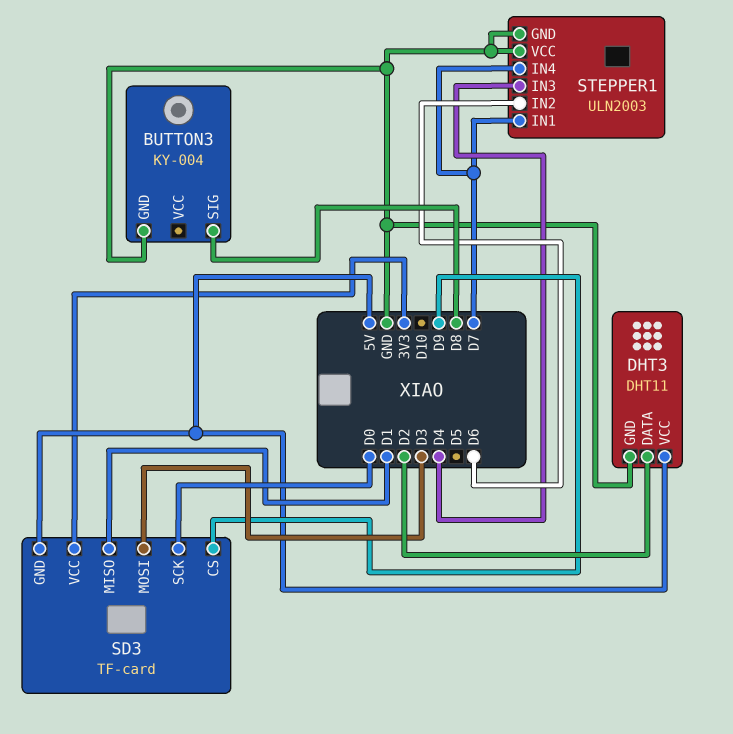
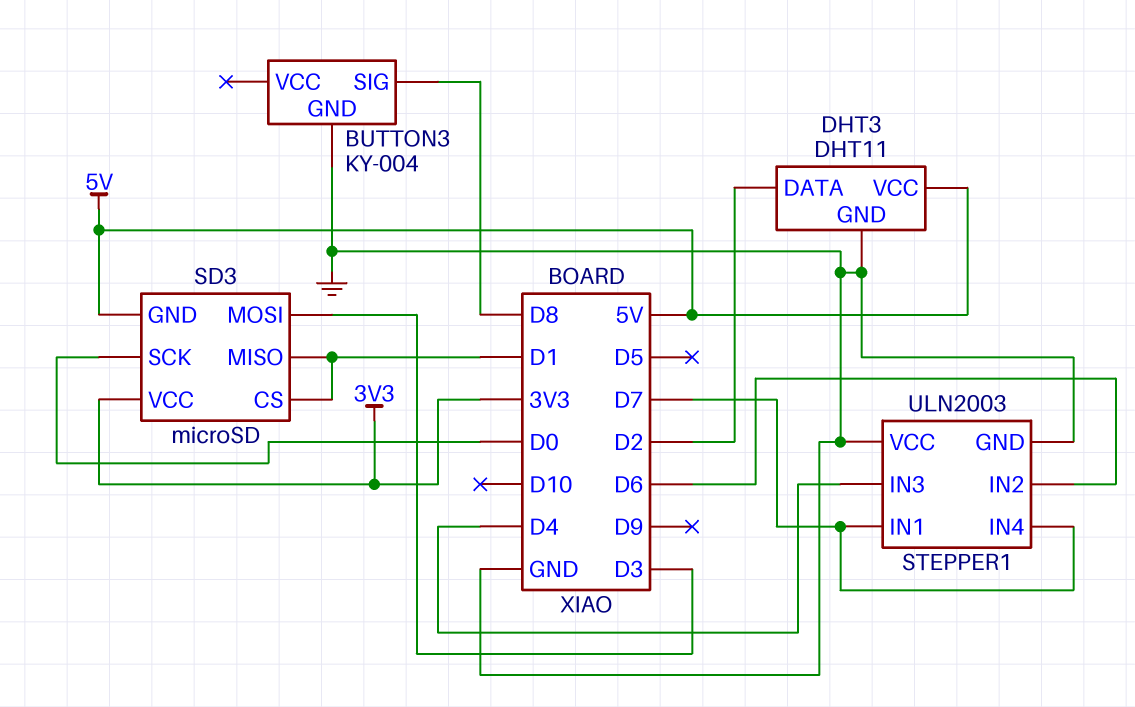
SD3: TF-card -> microSD
SD3 pin CS: D9 -> D1

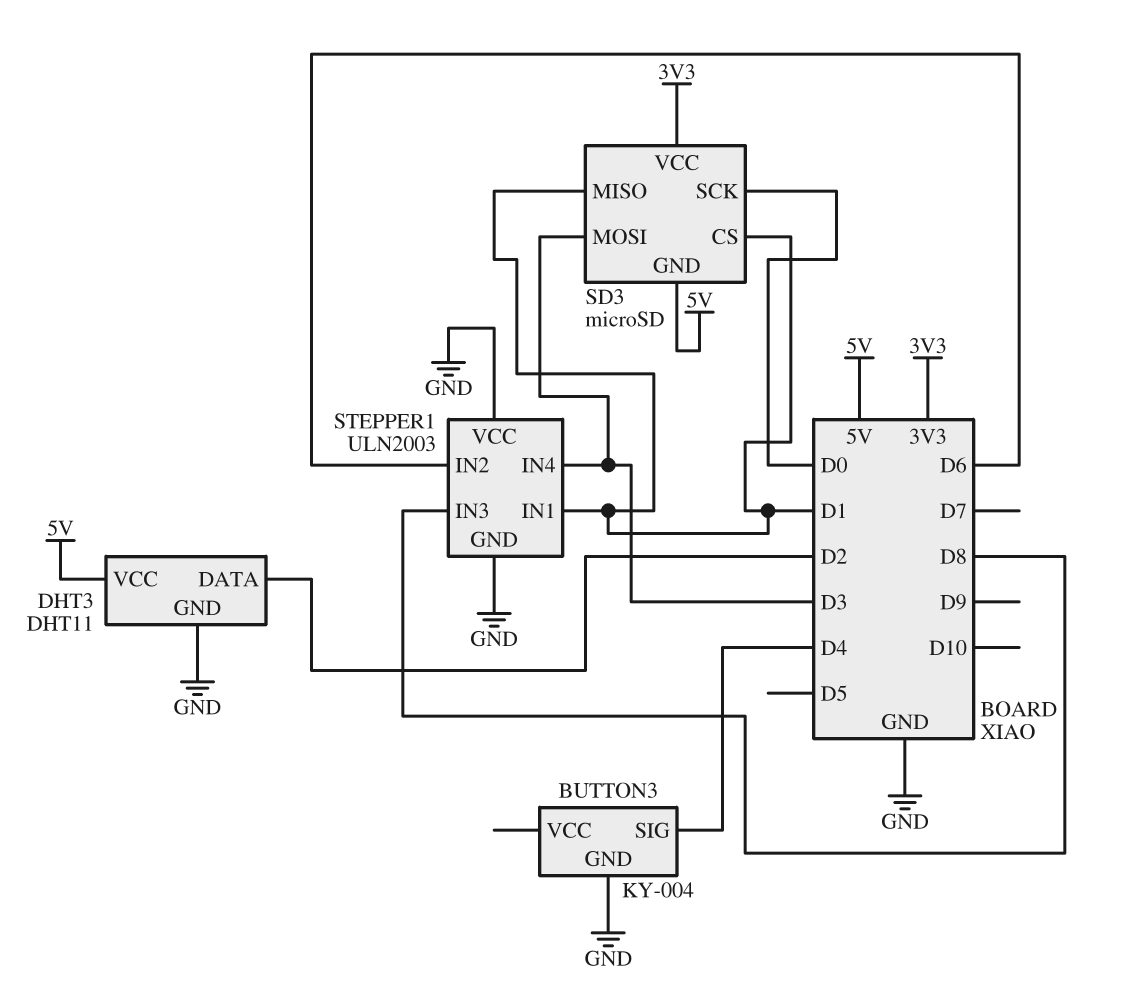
BUTTON3 pin SIG: D8 -> D4
STEPPER1 pin IN1: D7 -> D1
STEPPER1 pin IN3: D4 -> D8
STEPPER1 pin IN4: D7 -> D3

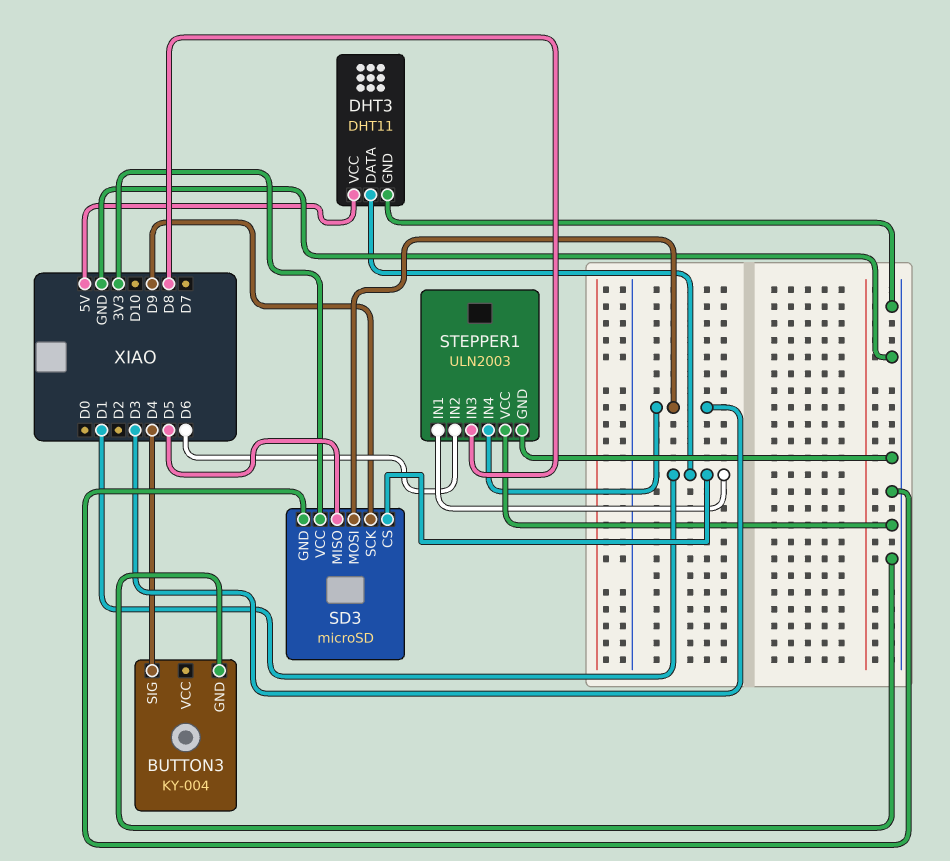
DHT3 pin DATA: D2 -> D1
SD3 pin GND: 5V -> GND
SD3 pin MISO: D1 -> D5
SD3 pin SCK: D0 -> D9

